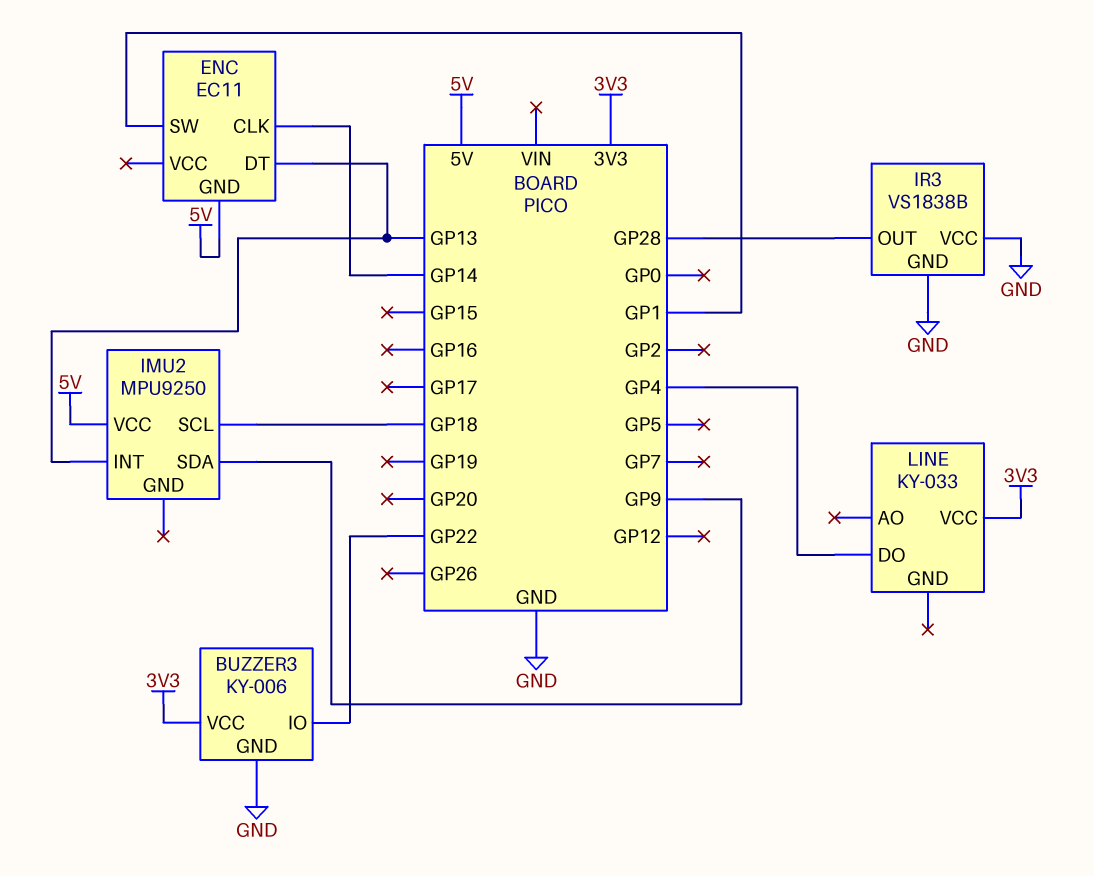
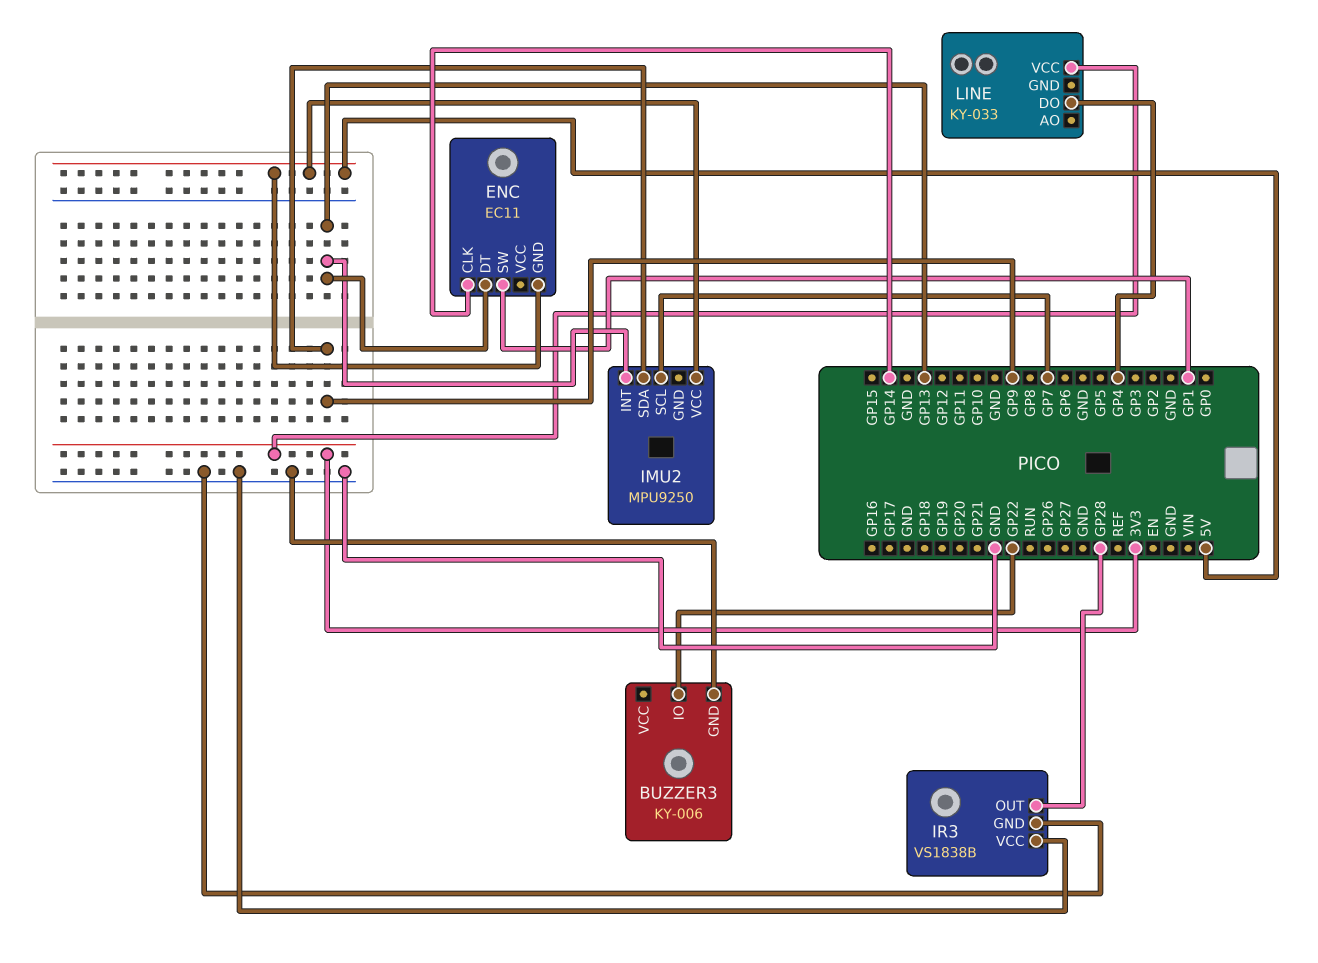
BUZZER3 pin VCC: 3V3 -> none
IMU2 pin SCL: GP18 -> GP7

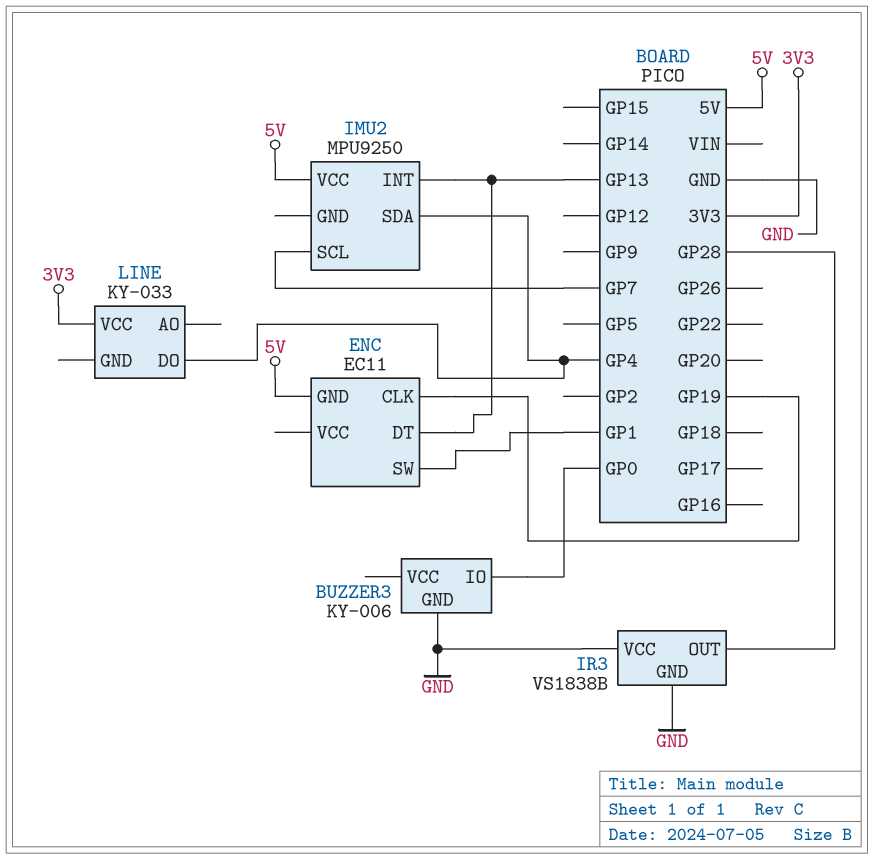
BUZZER3 pin IO: GP22 -> GP0
ENC pin CLK: GP14 -> GP19
IMU2 pin SDA: GP9 -> GP4

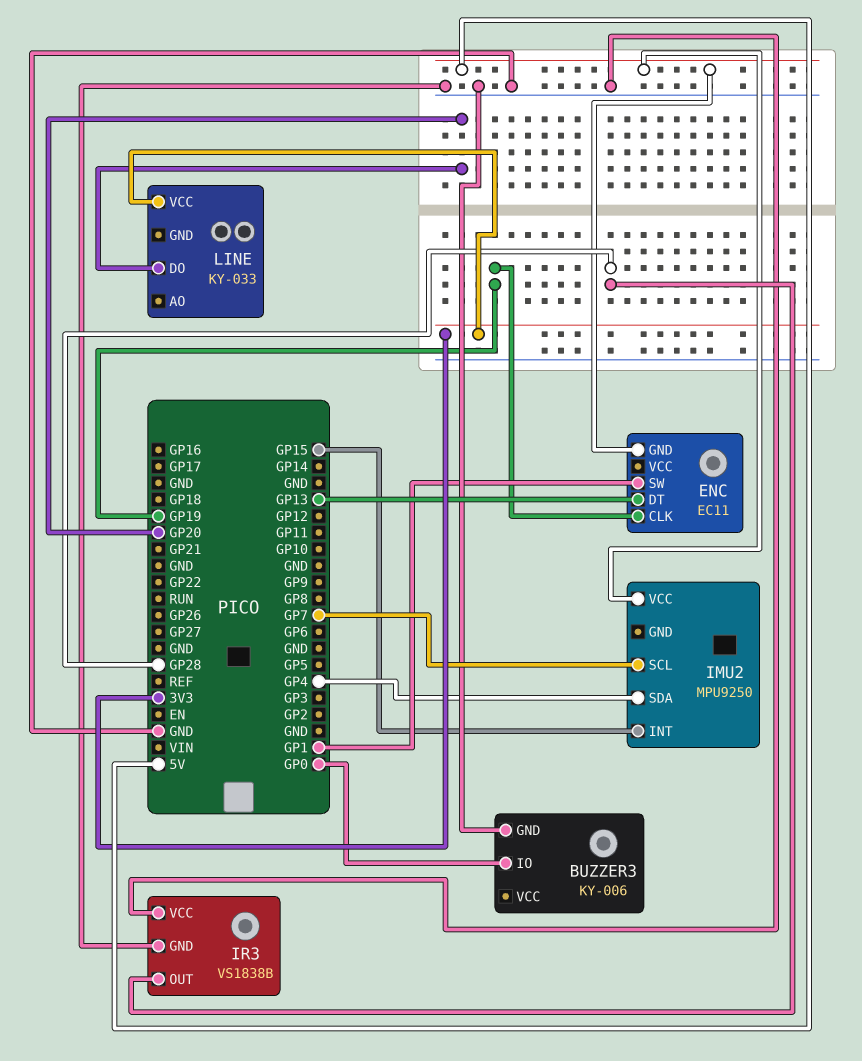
IMU2 pin INT: GP13 -> GP15
LINE pin DO: GP4 -> GP20

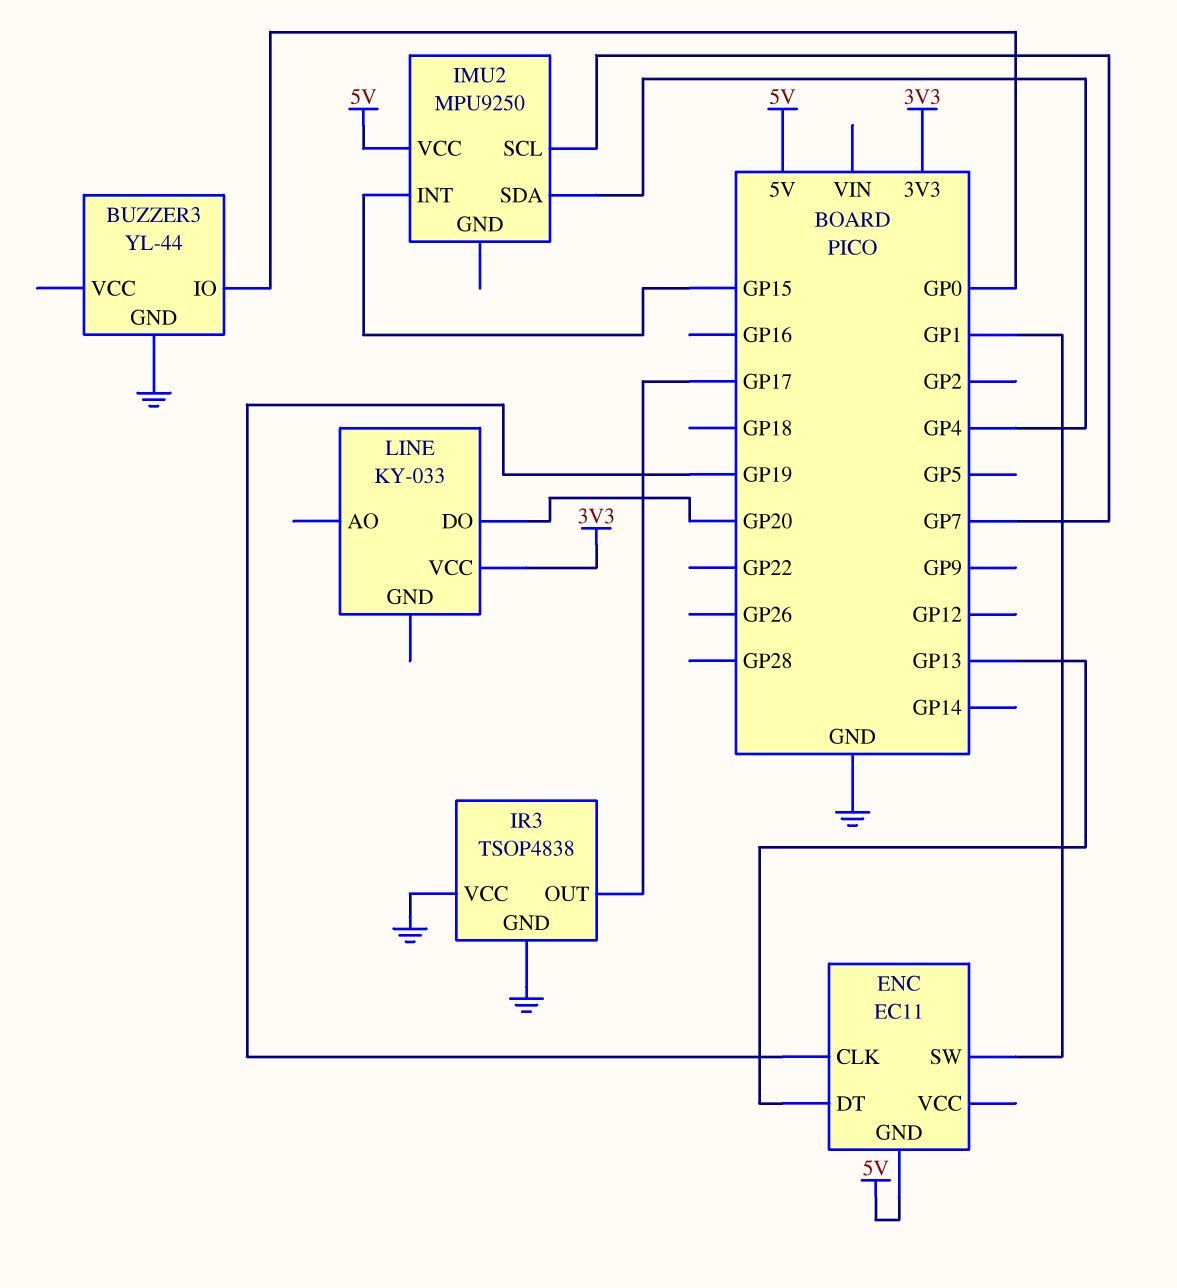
BUZZER3: KY-006 -> YL-44
IR3: VS1838B -> TSOP4838
IR3 pin OUT: GP28 -> GP17

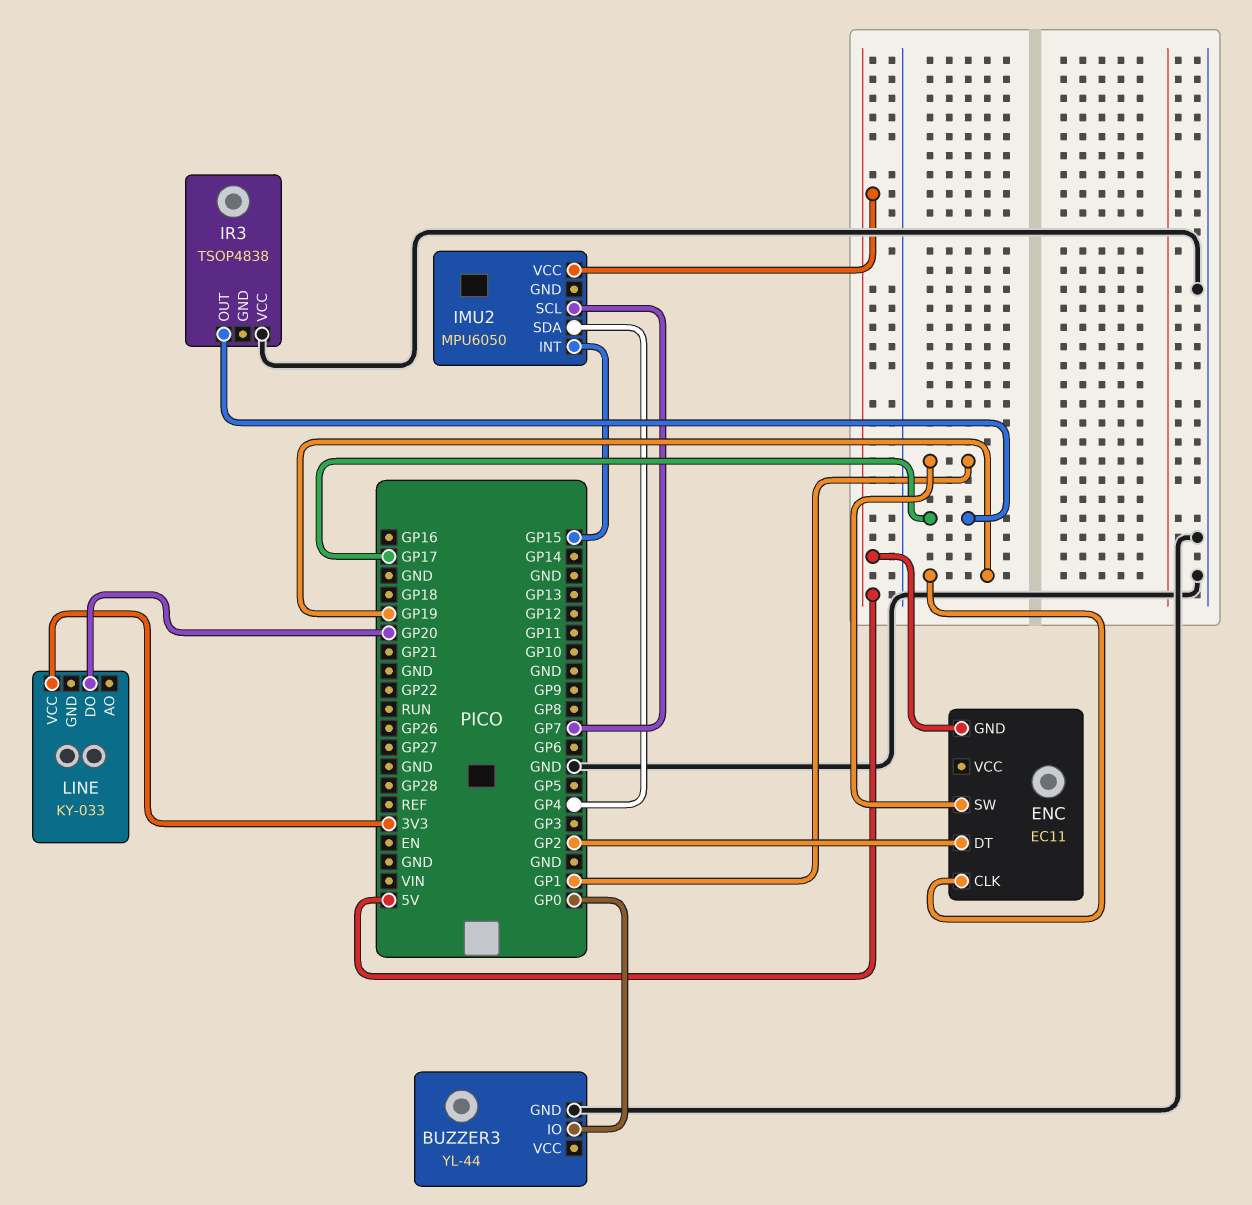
ENC pin DT: GP13 -> GP2
IMU2: MPU9250 -> MPU6050
IR3 pin GND: GND -> none

